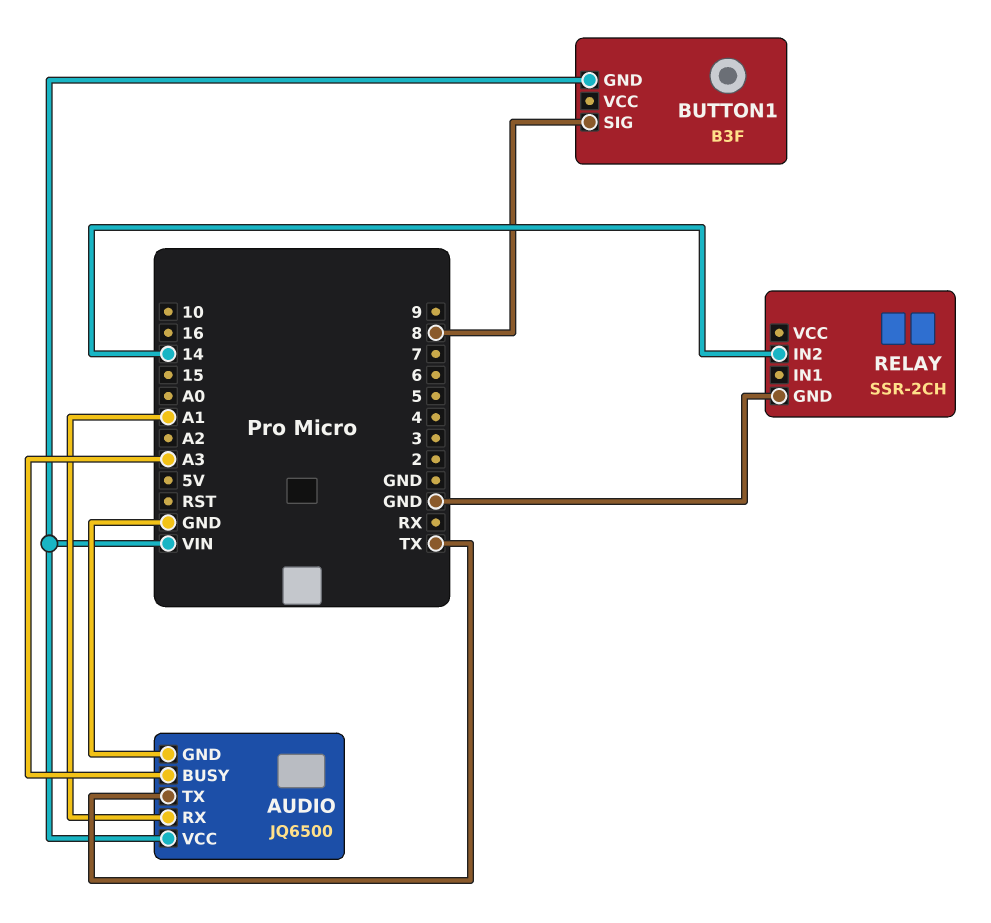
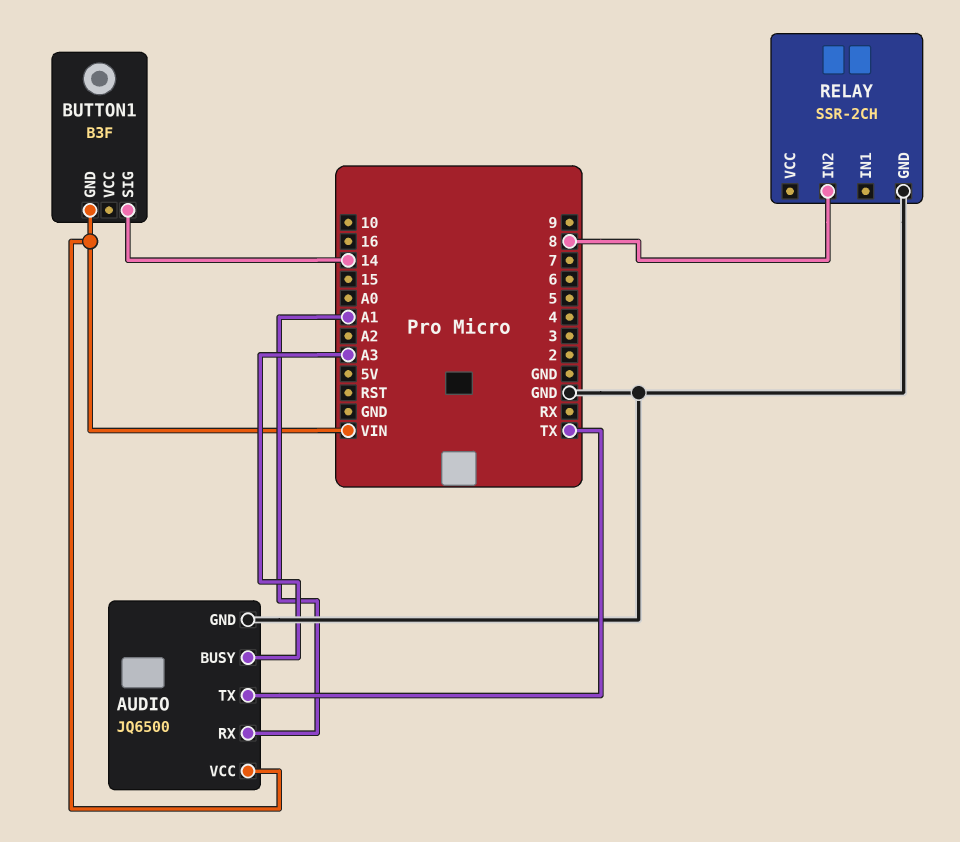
BUTTON1 pin SIG: 8 -> 14
RELAY pin IN2: 14 -> 8

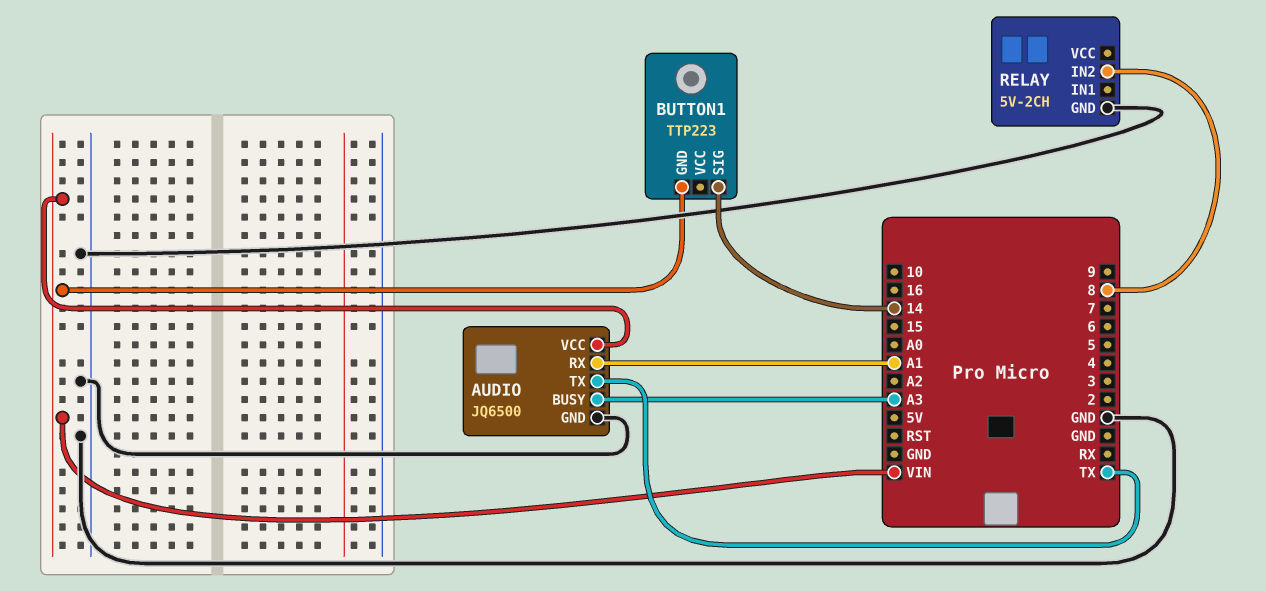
BUTTON1: B3F -> TTP223
RELAY: SSR-2CH -> 5V-2CH

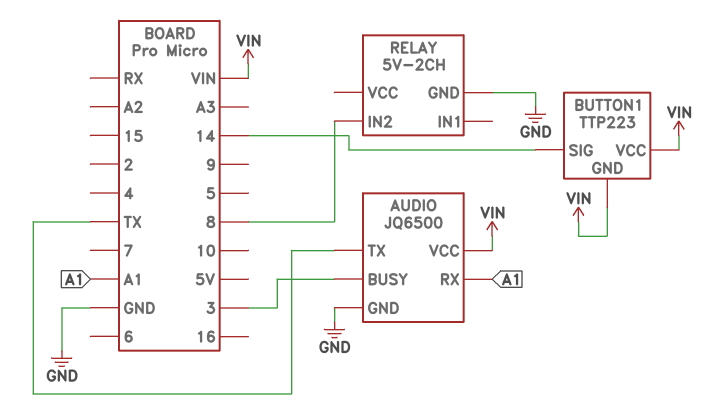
AUDIO pin BUSY: A3 -> 3
BUTTON1 pin VCC: none -> VIN

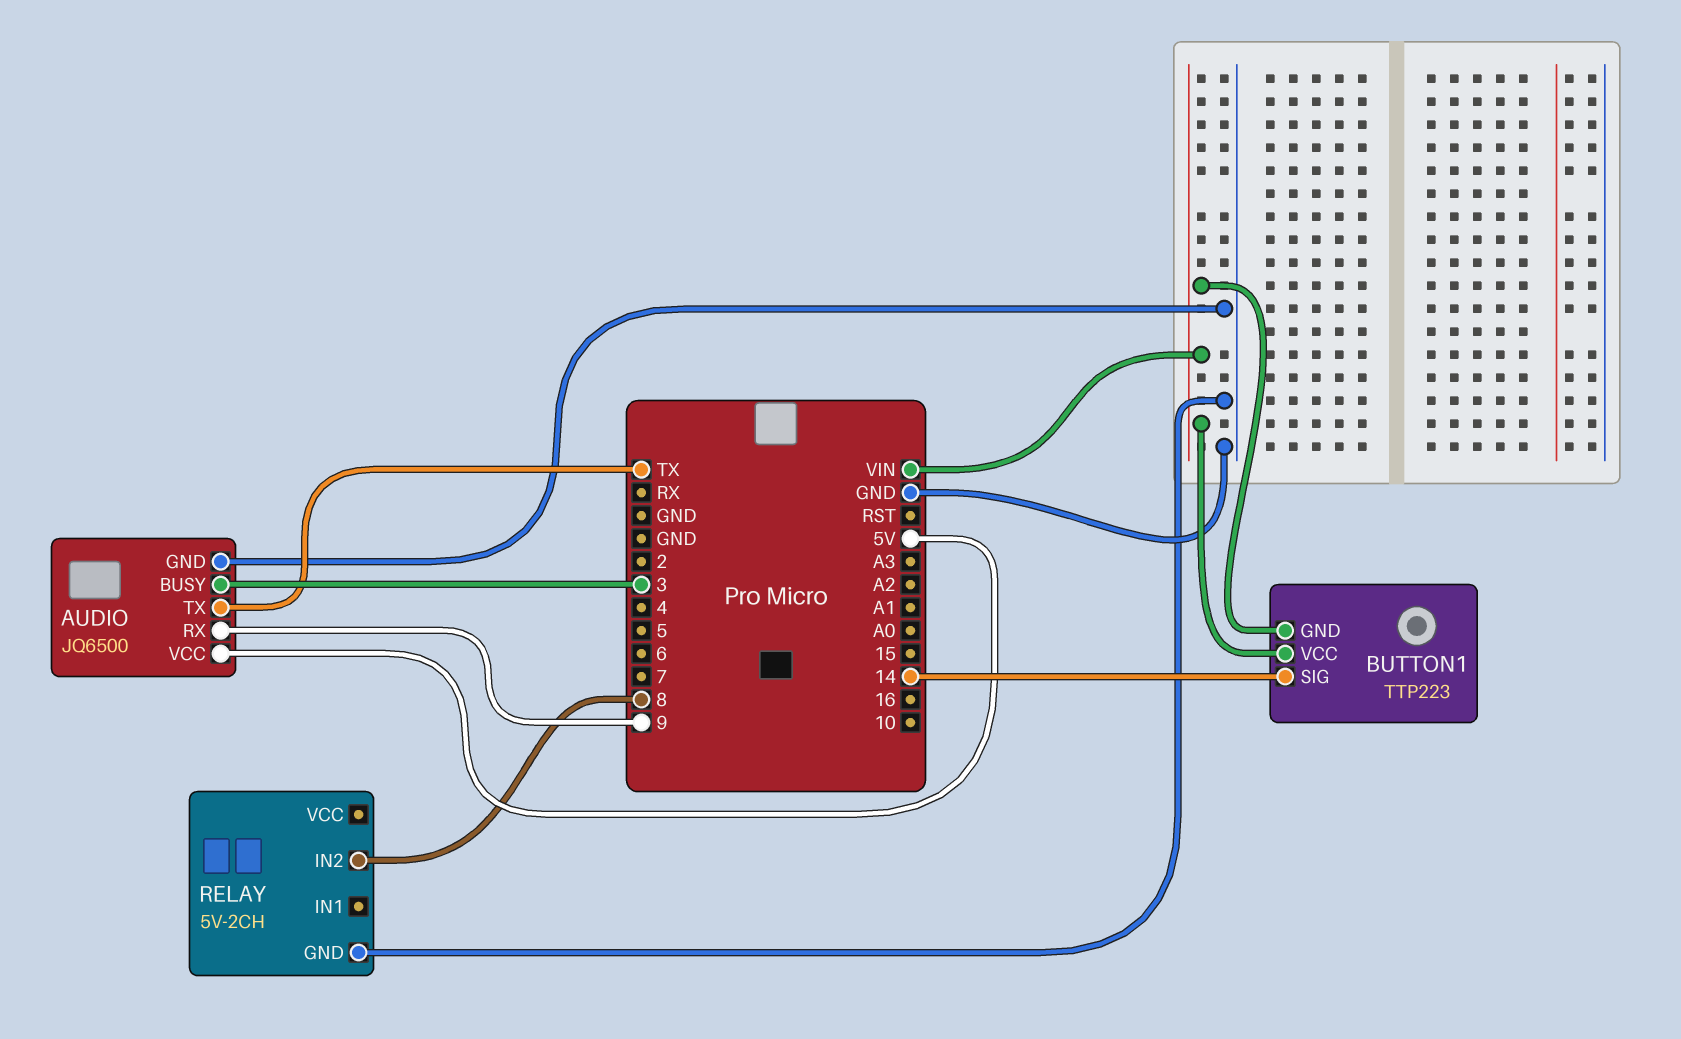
AUDIO pin RX: A1 -> 9
AUDIO pin VCC: VIN -> 5V

